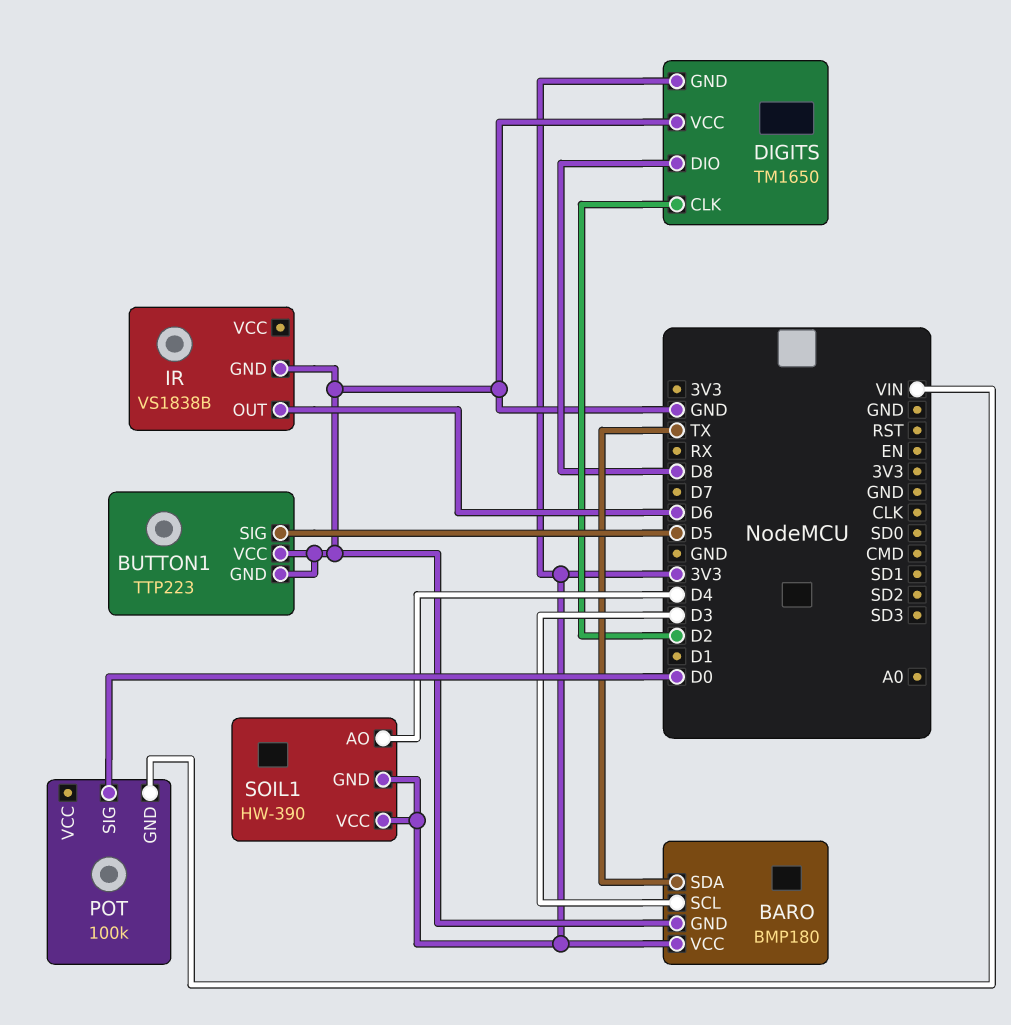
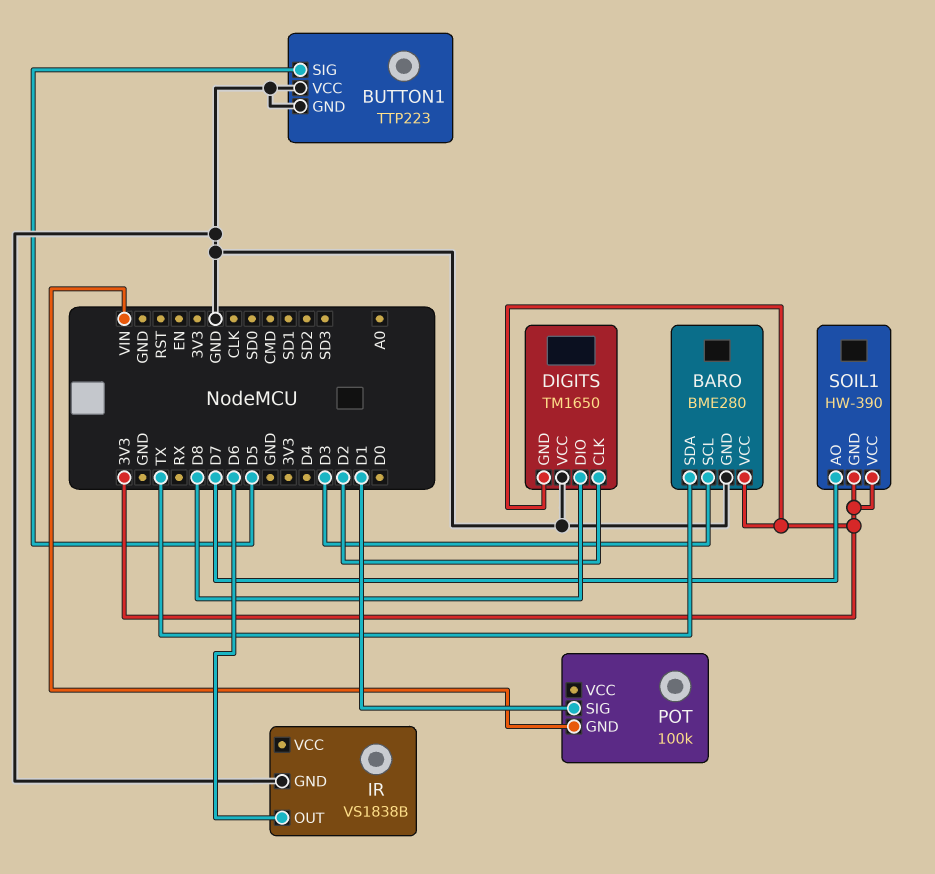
BARO: BMP180 -> BME280
POT pin SIG: D0 -> D1
SOIL1 pin AO: D4 -> D7

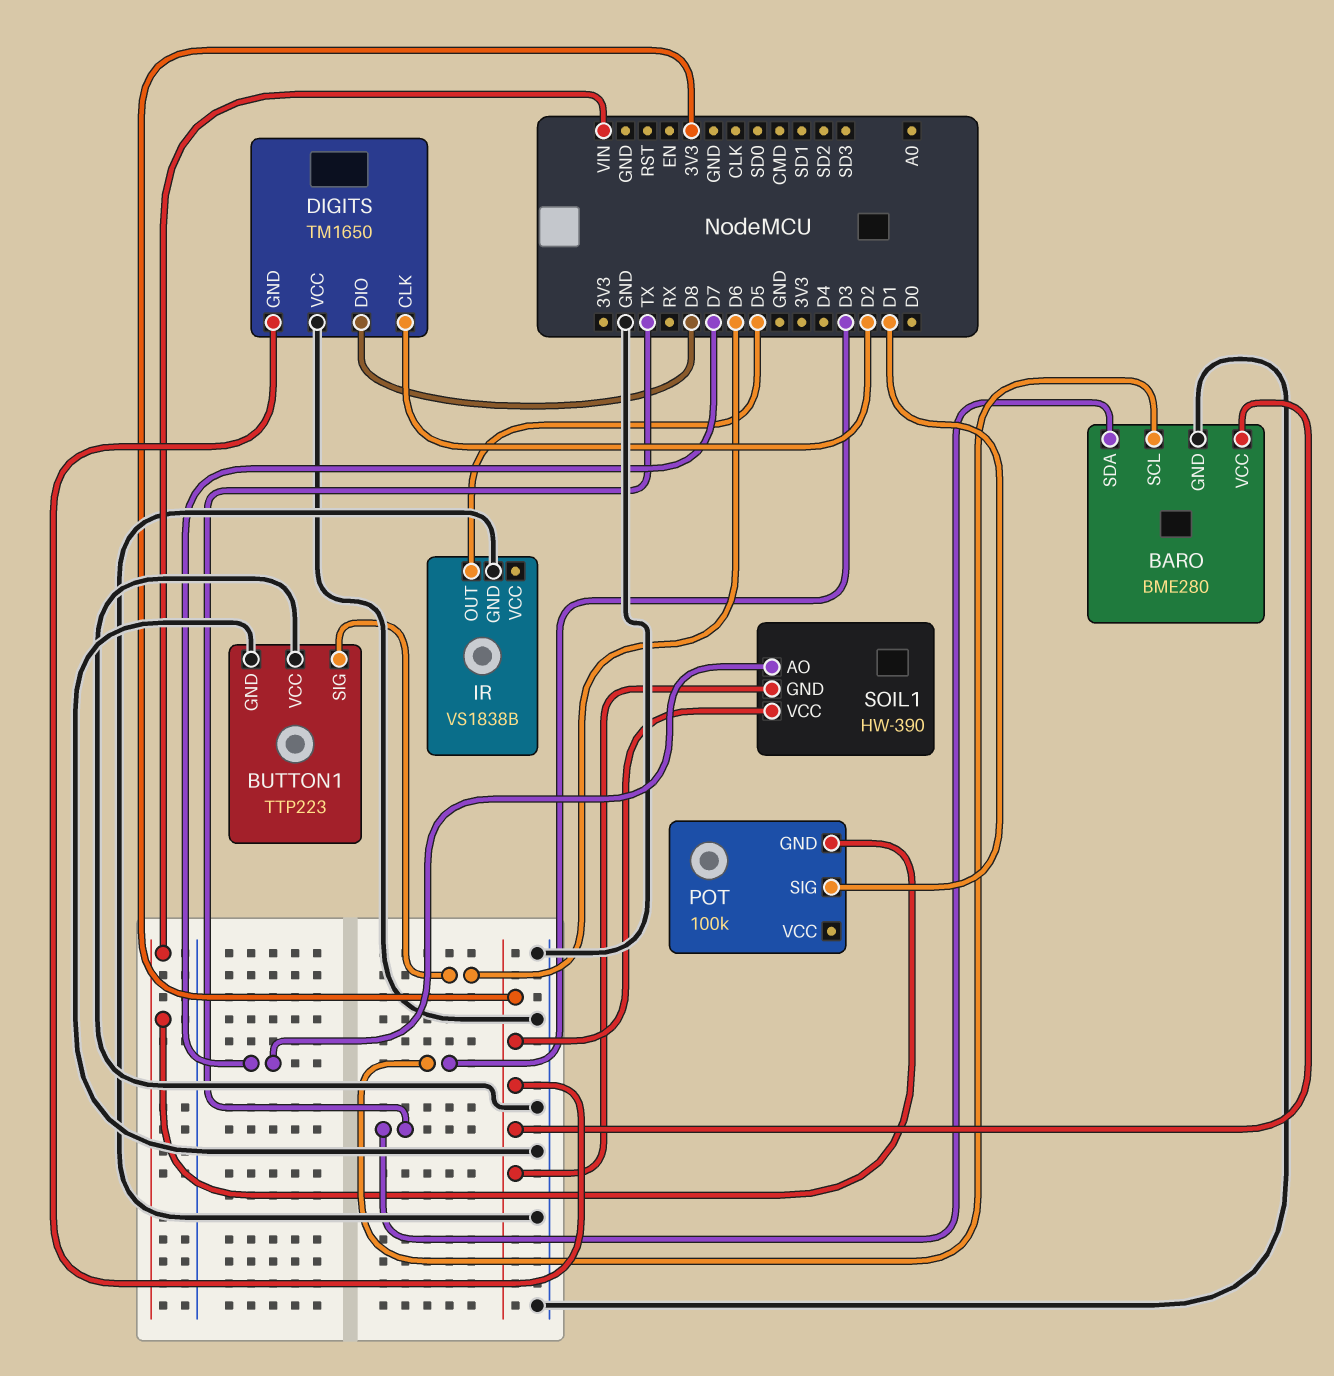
BUTTON1 pin SIG: D5 -> D6
IR pin OUT: D6 -> D5

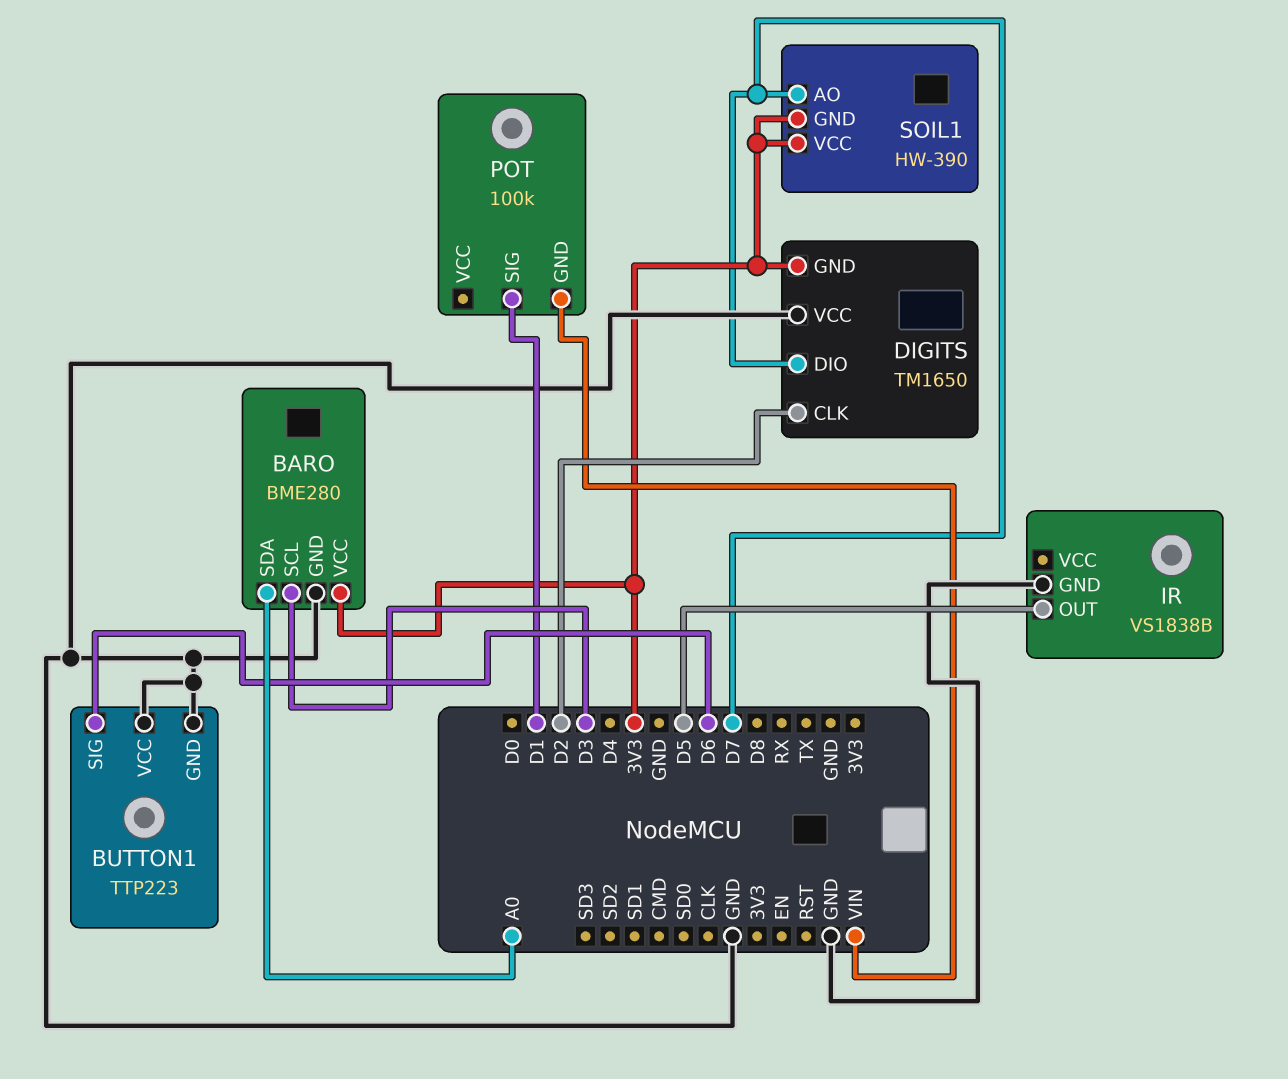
BARO pin SDA: TX -> A0
DIGITS pin DIO: D8 -> D7

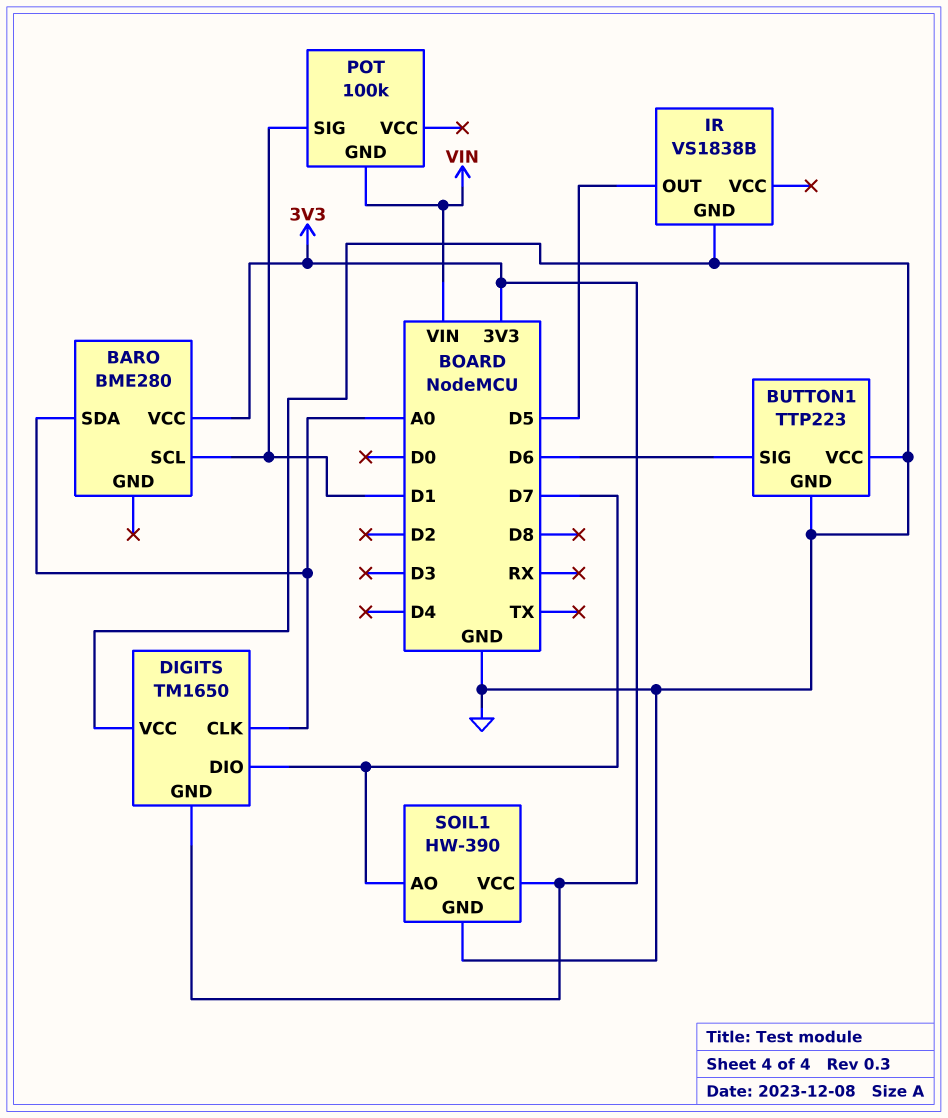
BARO pin GND: GND -> none
BARO pin SCL: D3 -> D1
DIGITS pin CLK: D2 -> A0
SOIL1 pin GND: 3V3 -> GND

